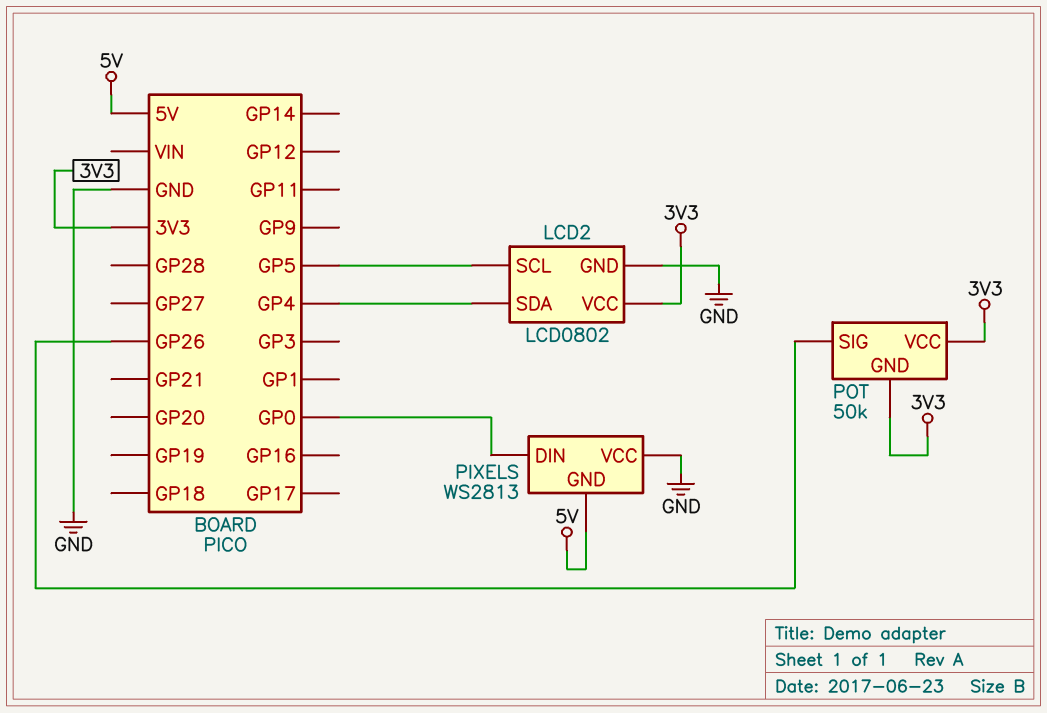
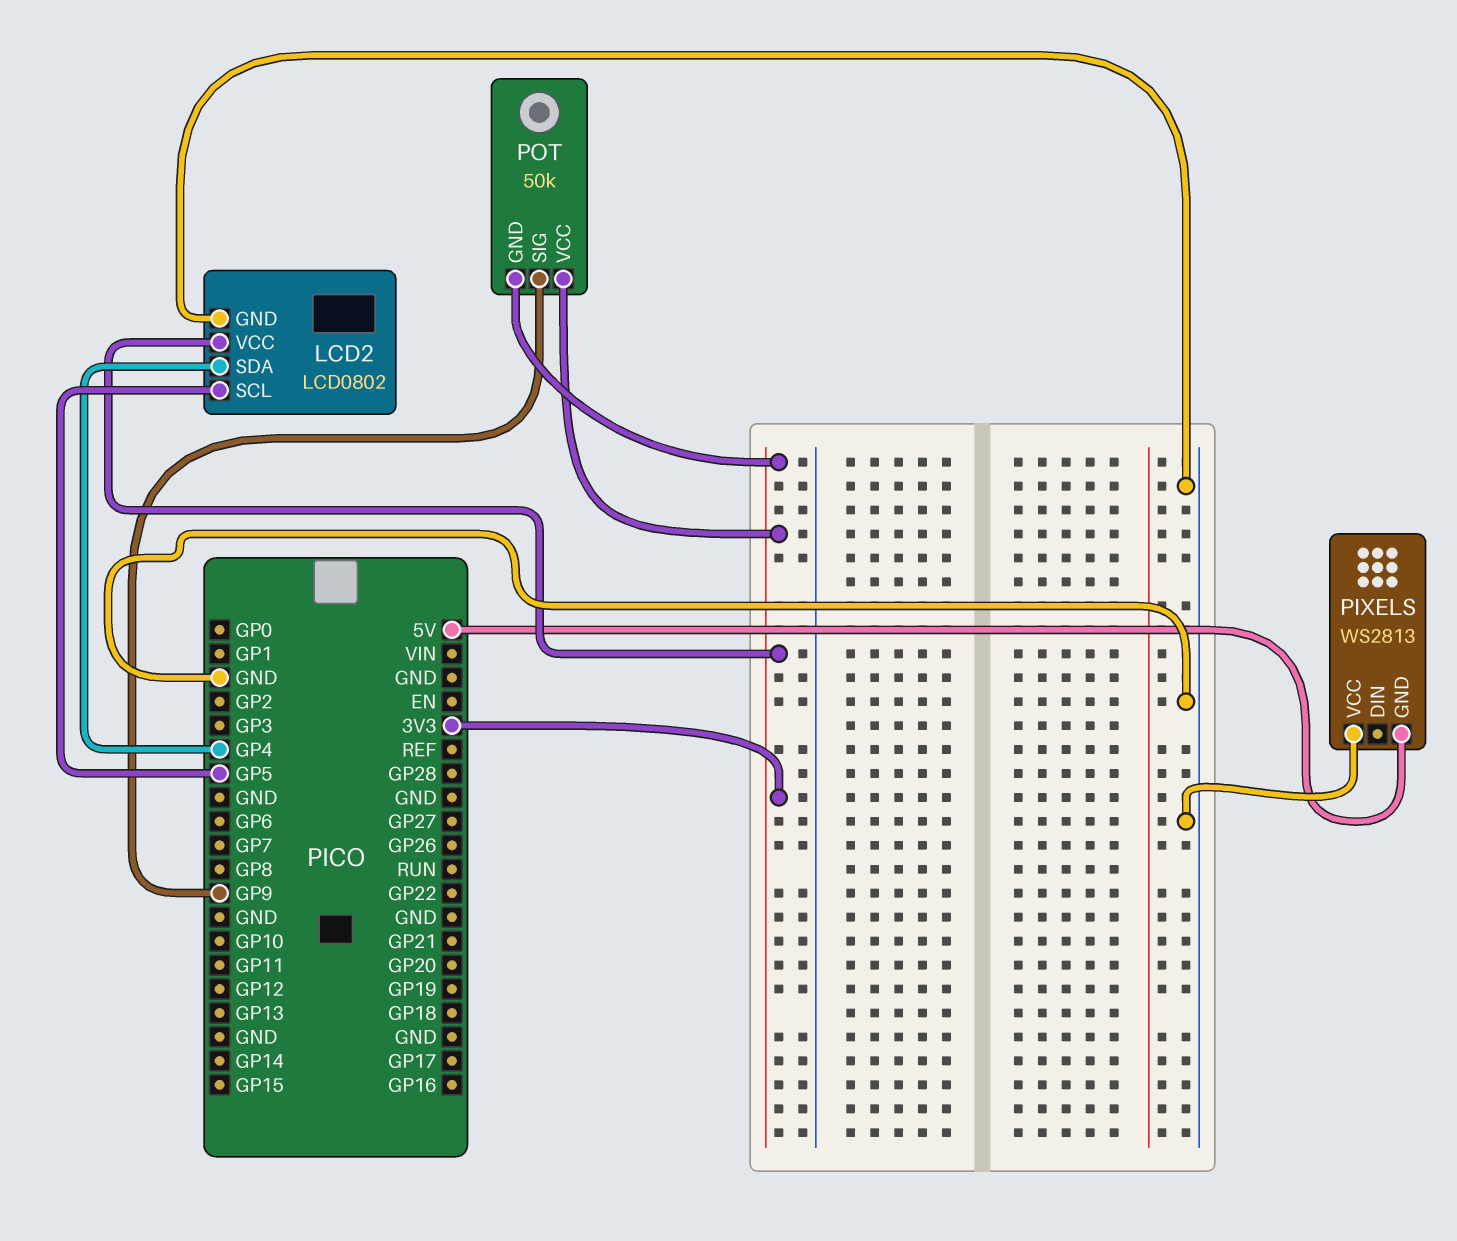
PIXELS pin DIN: GP0 -> none
POT pin SIG: GP26 -> GP9

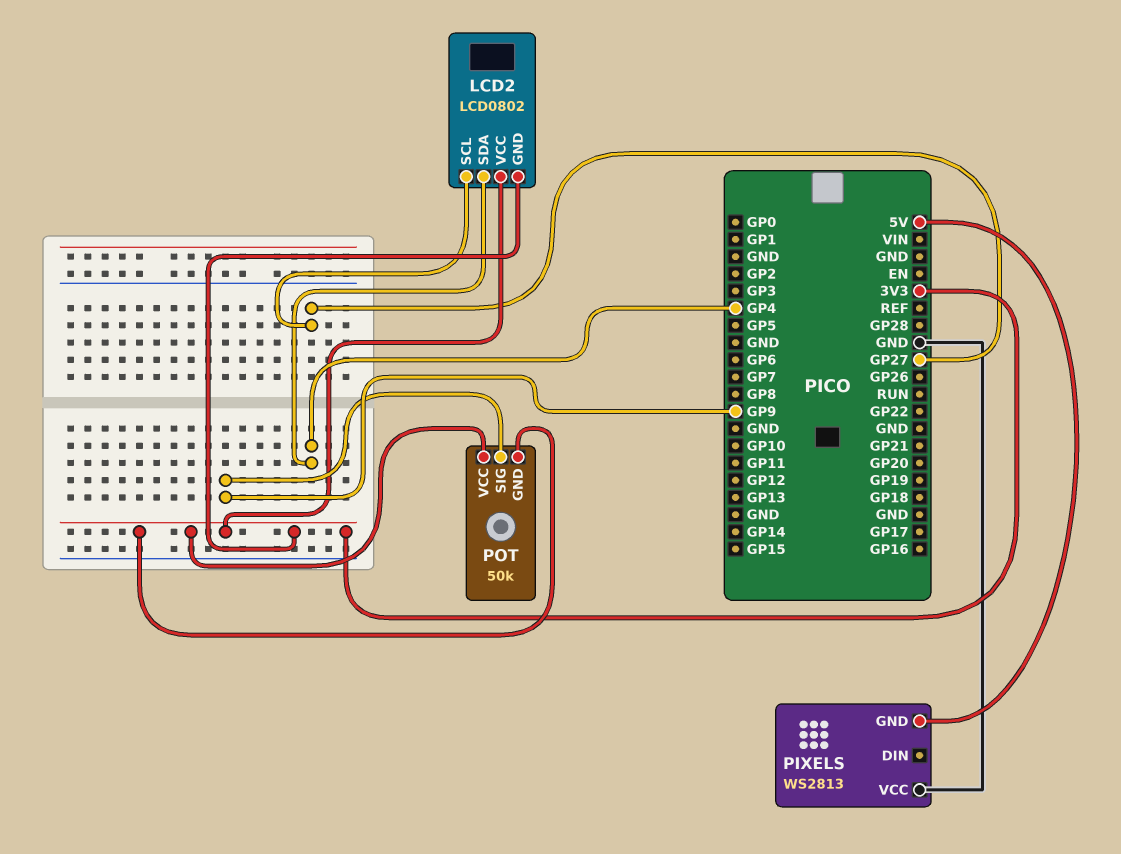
LCD2 pin GND: GND -> 3V3
LCD2 pin SCL: GP5 -> GP27

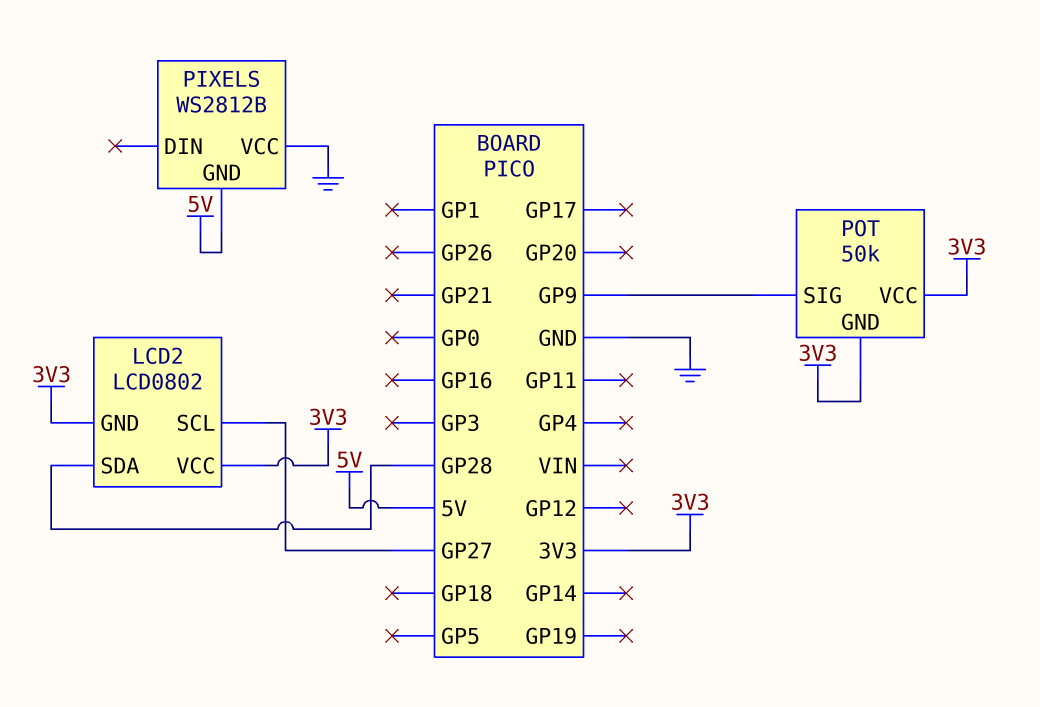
LCD2 pin SDA: GP4 -> GP28
PIXELS: WS2813 -> WS2812B

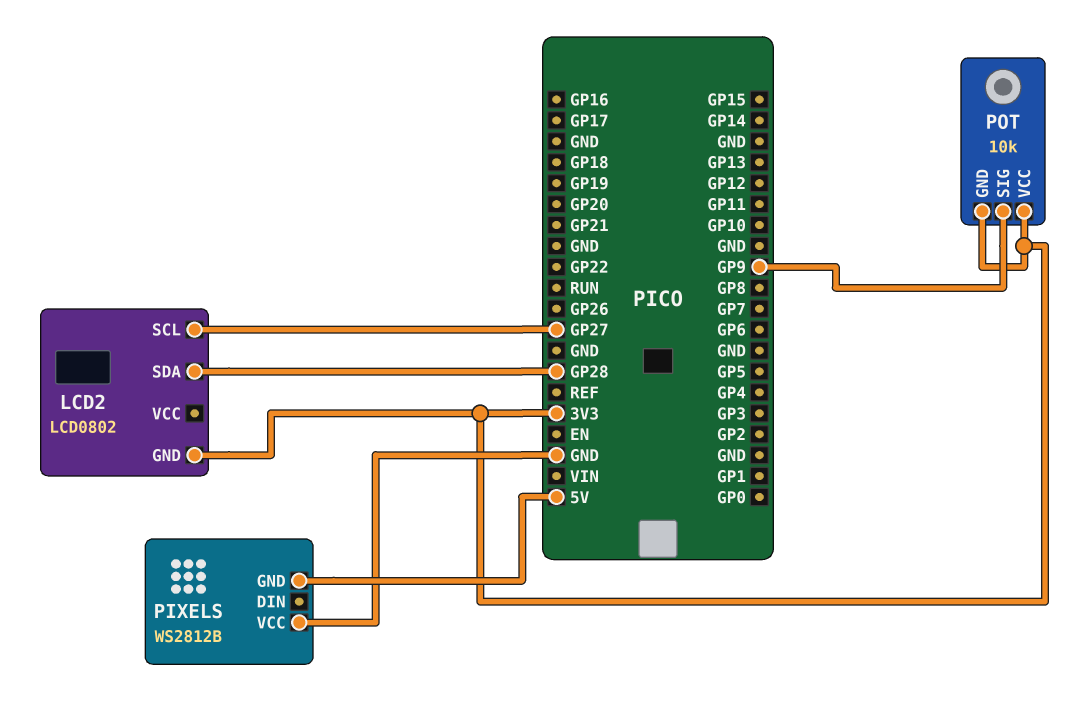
LCD2 pin VCC: 3V3 -> none
POT: 50k -> 10k

